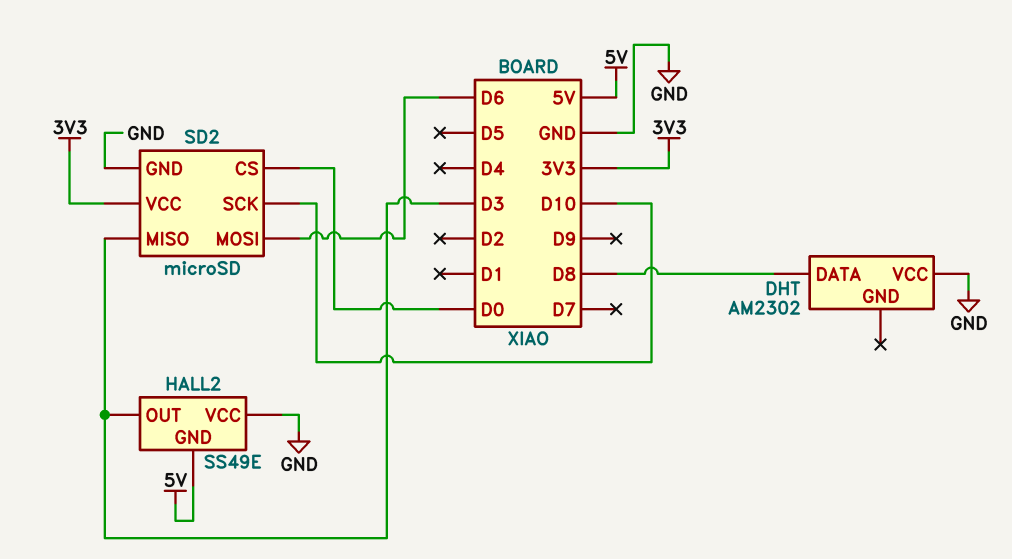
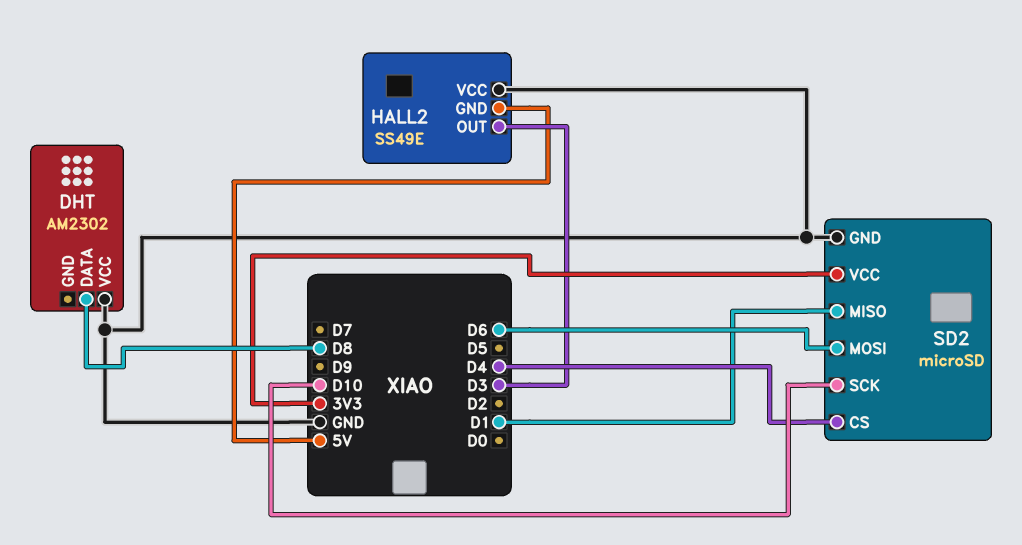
SD2 pin CS: D0 -> D4
SD2 pin MISO: D3 -> D1

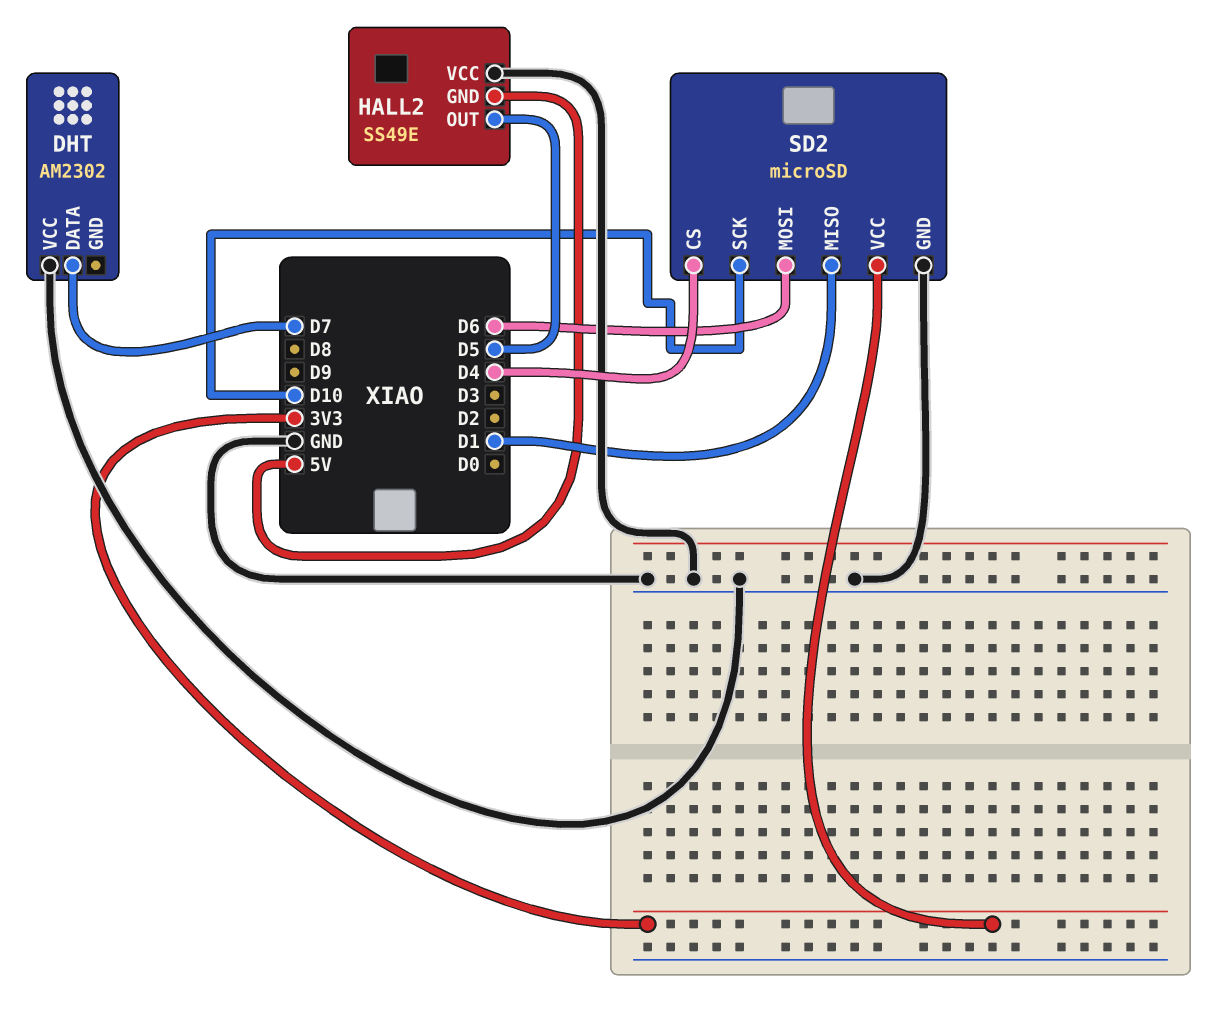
DHT pin DATA: D8 -> D7
HALL2 pin OUT: D3 -> D5

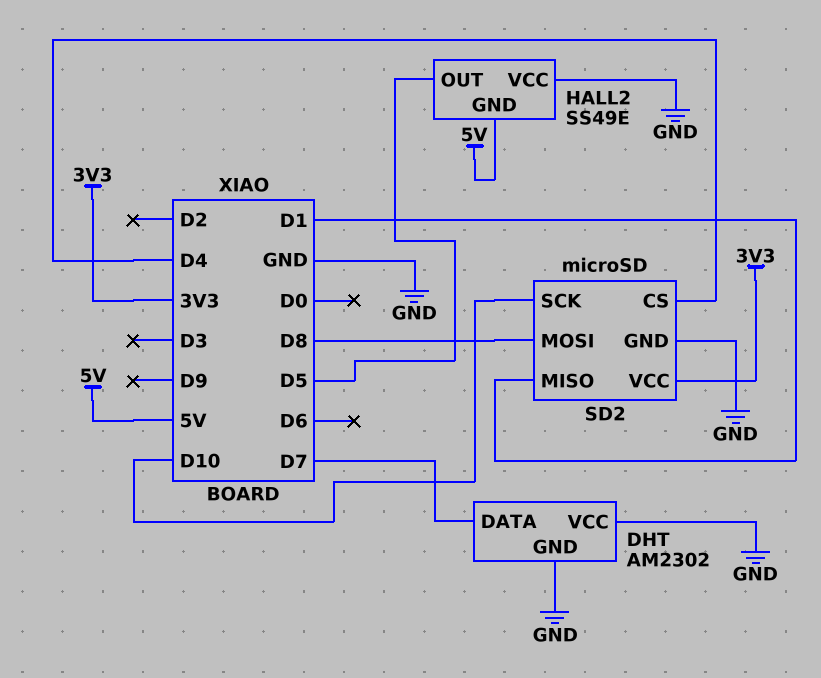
DHT pin GND: none -> GND
SD2 pin MOSI: D6 -> D8

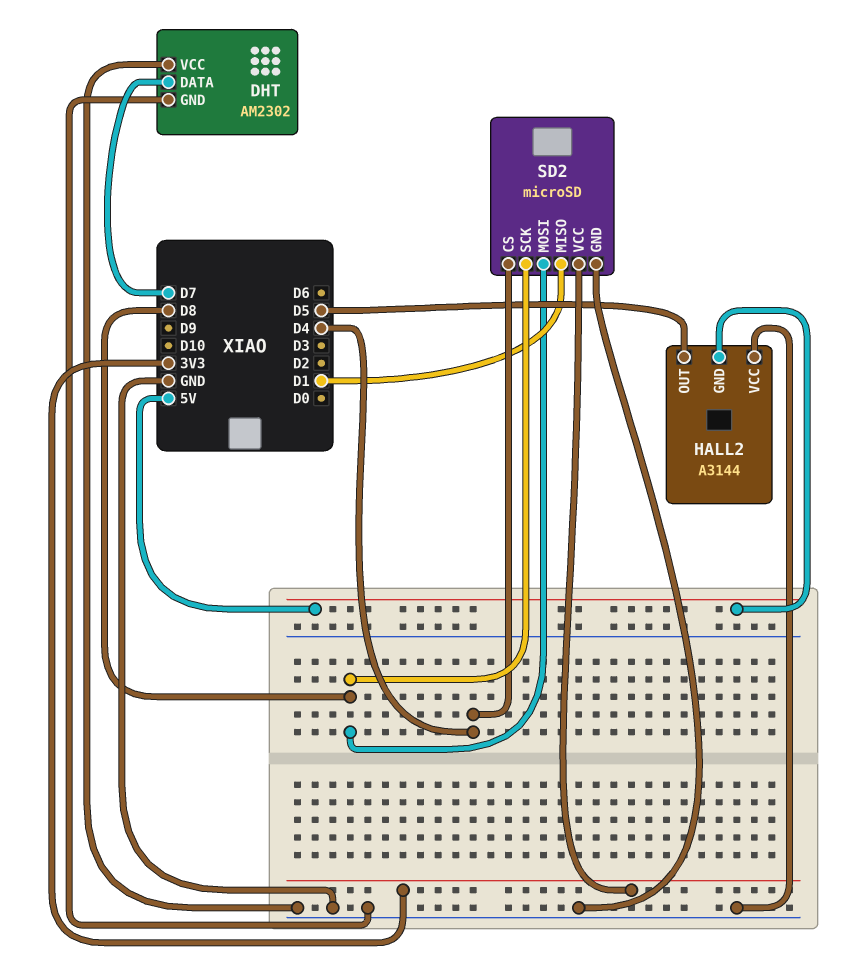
HALL2: SS49E -> A3144
SD2 pin SCK: D10 -> D8

